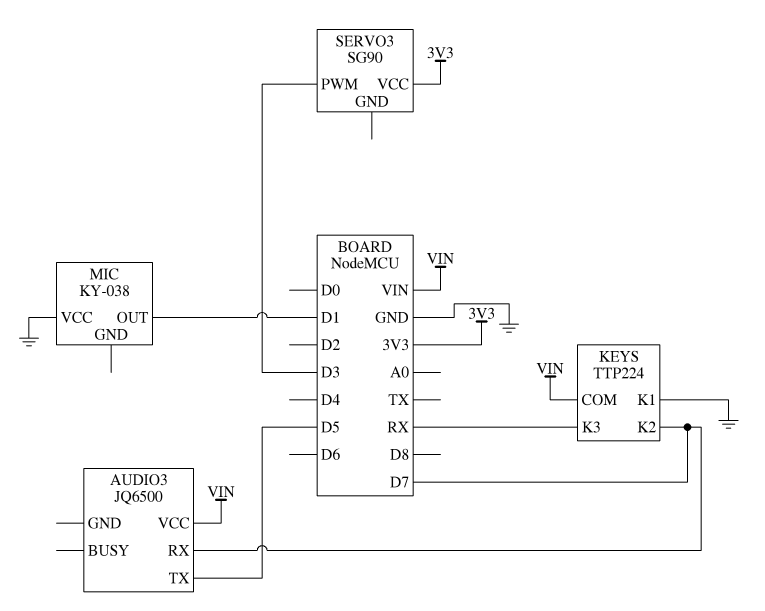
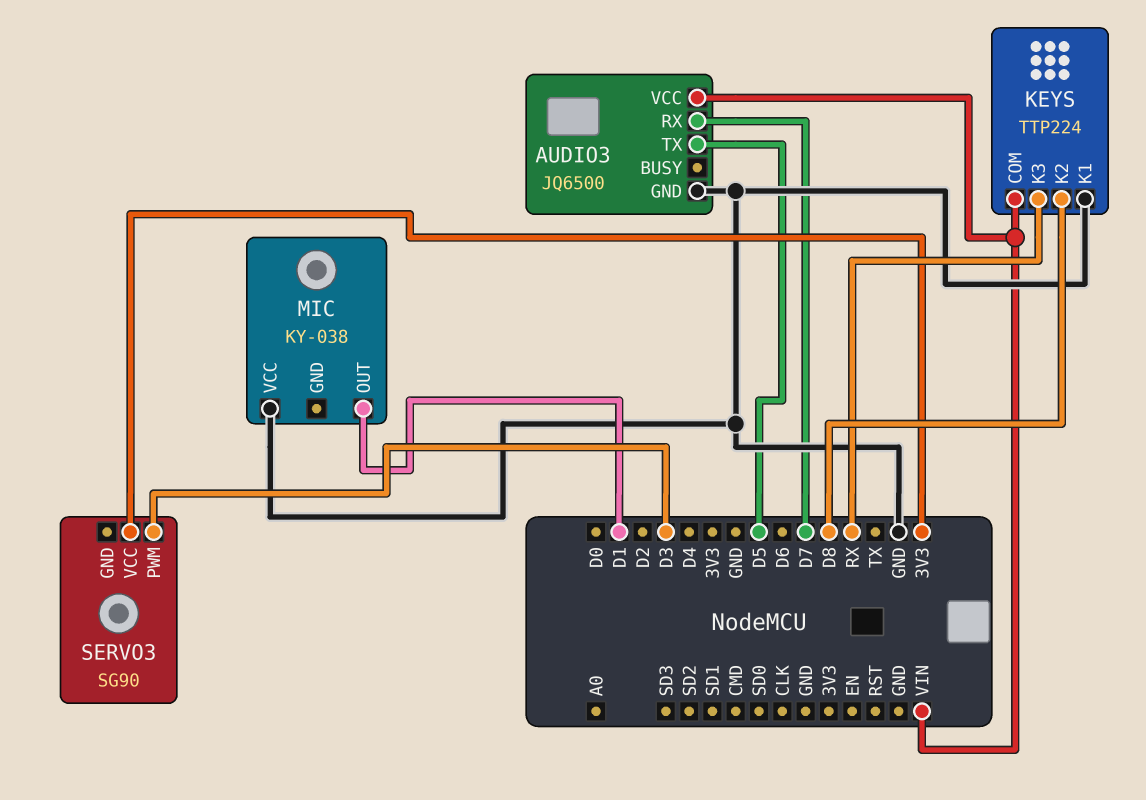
AUDIO3 pin GND: none -> GND
KEYS pin K2: D7 -> D8

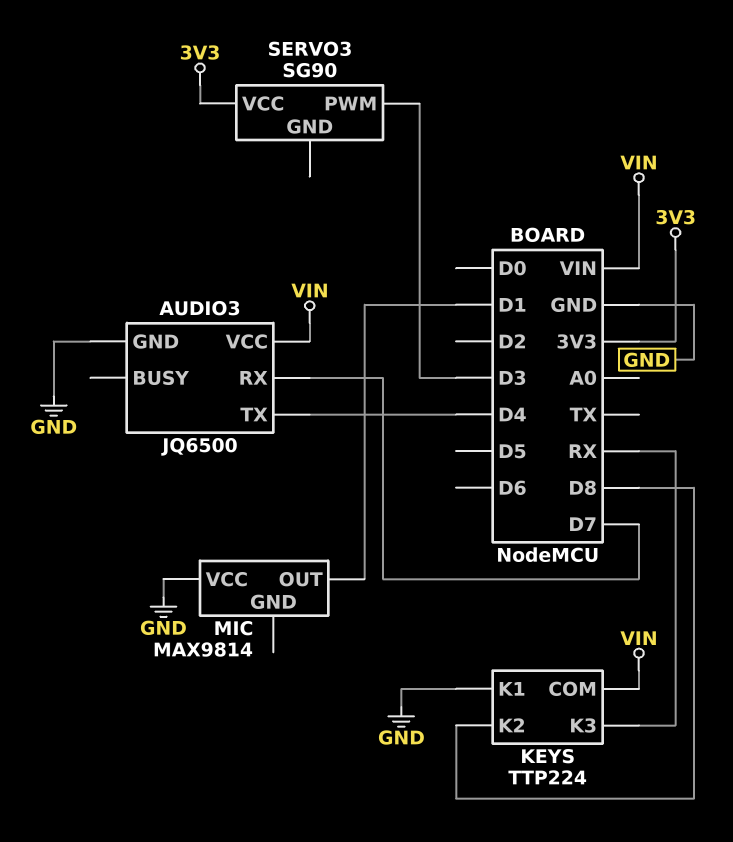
AUDIO3 pin TX: D5 -> D4
MIC: KY-038 -> MAX9814

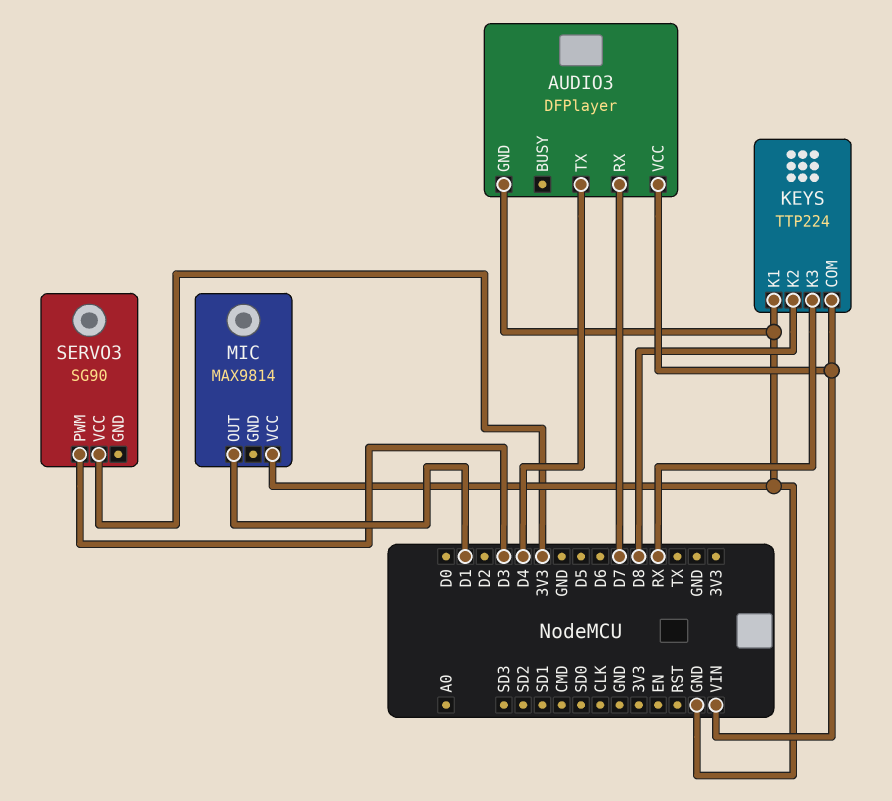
AUDIO3: JQ6500 -> DFPlayer

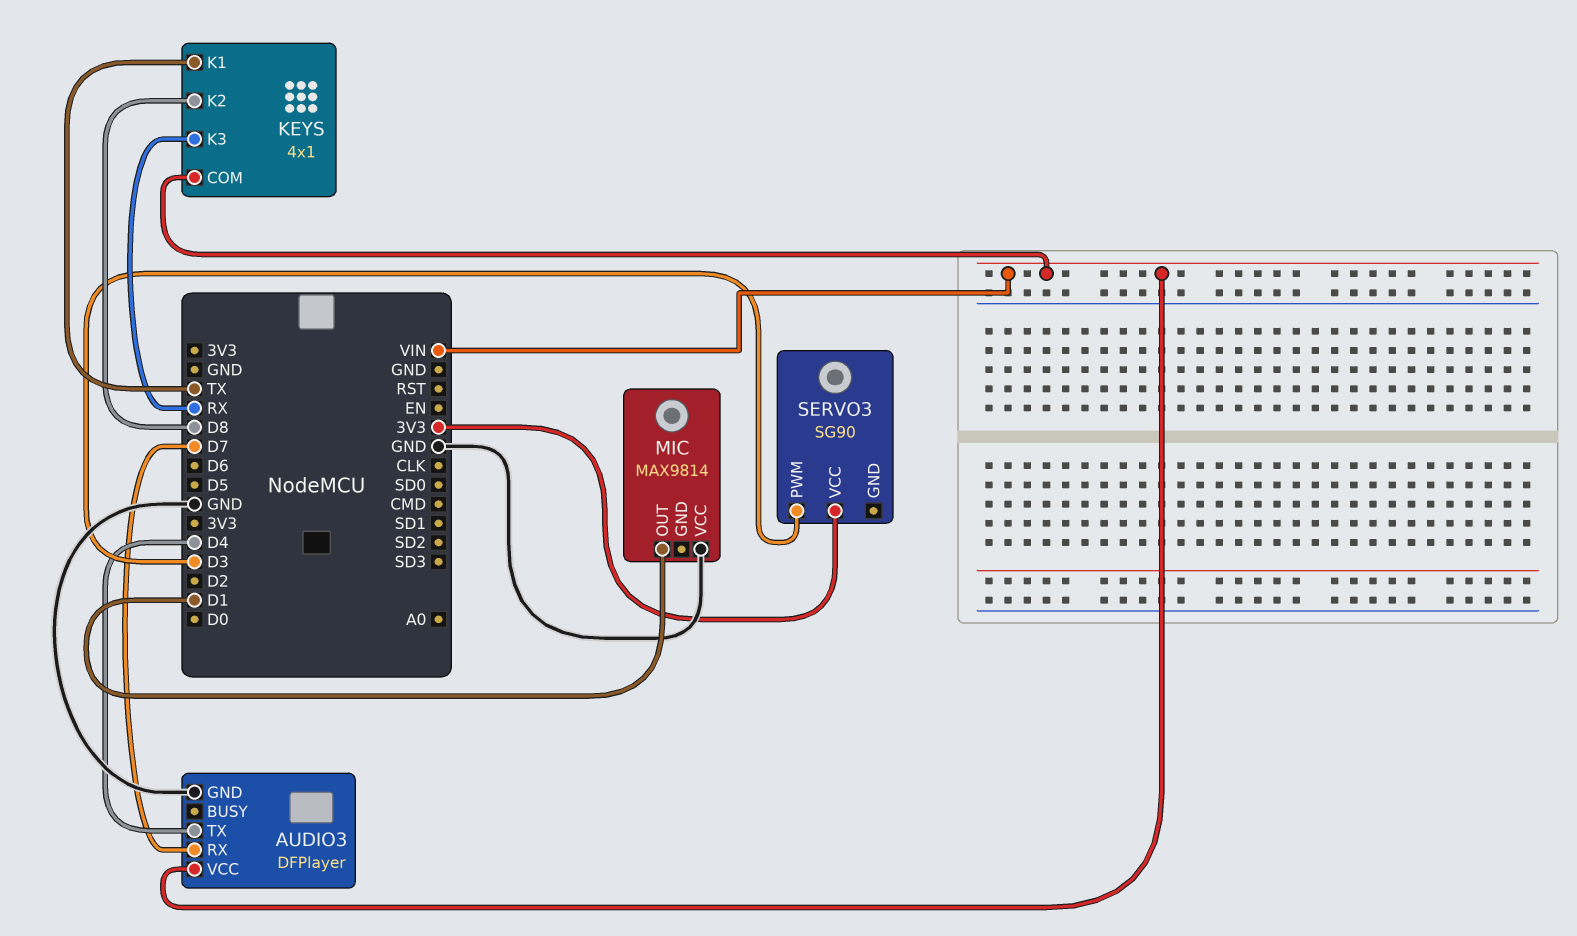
KEYS: TTP224 -> 4x1
KEYS pin K1: GND -> TX

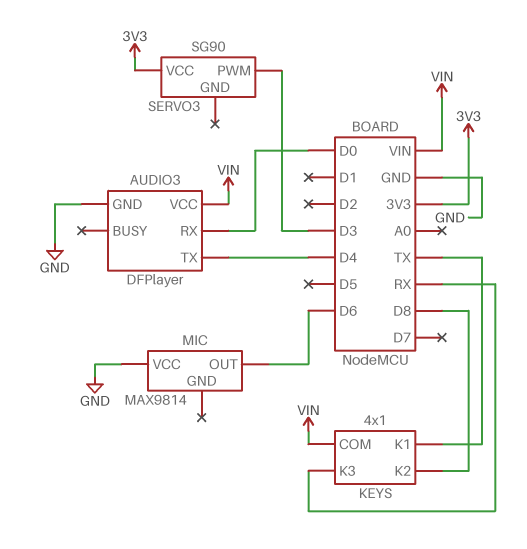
AUDIO3 pin RX: D7 -> D0
MIC pin OUT: D1 -> D6

